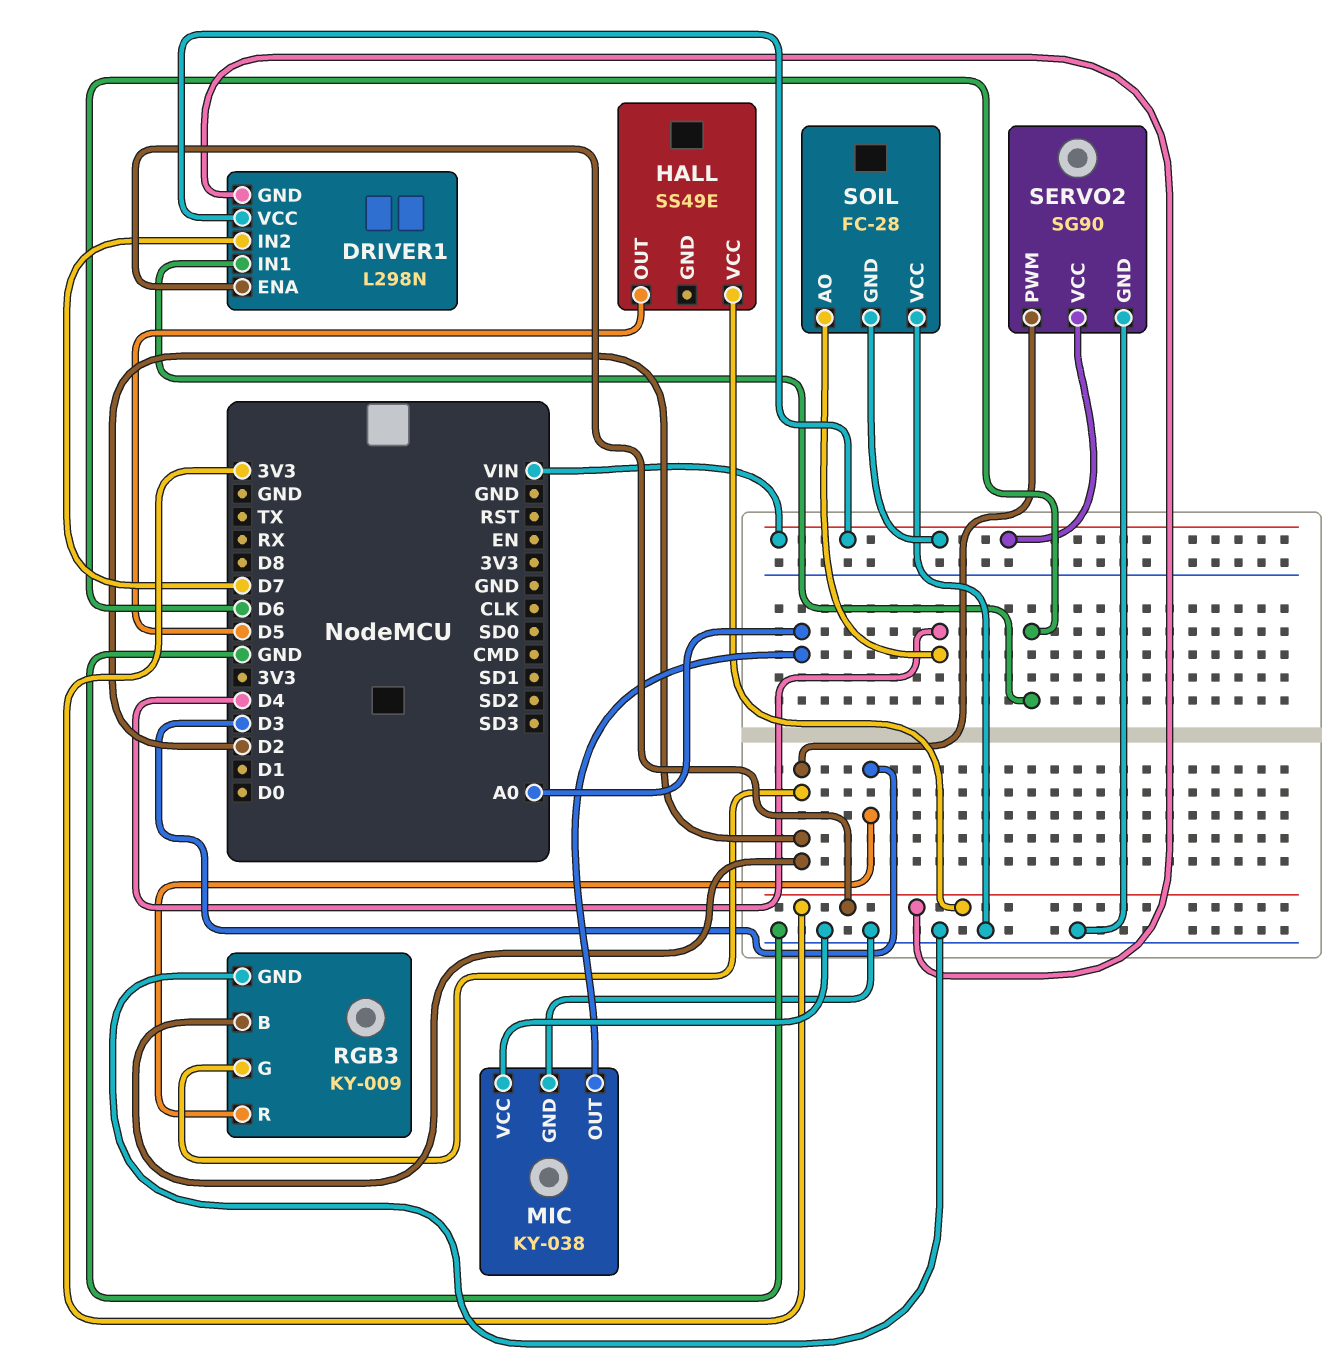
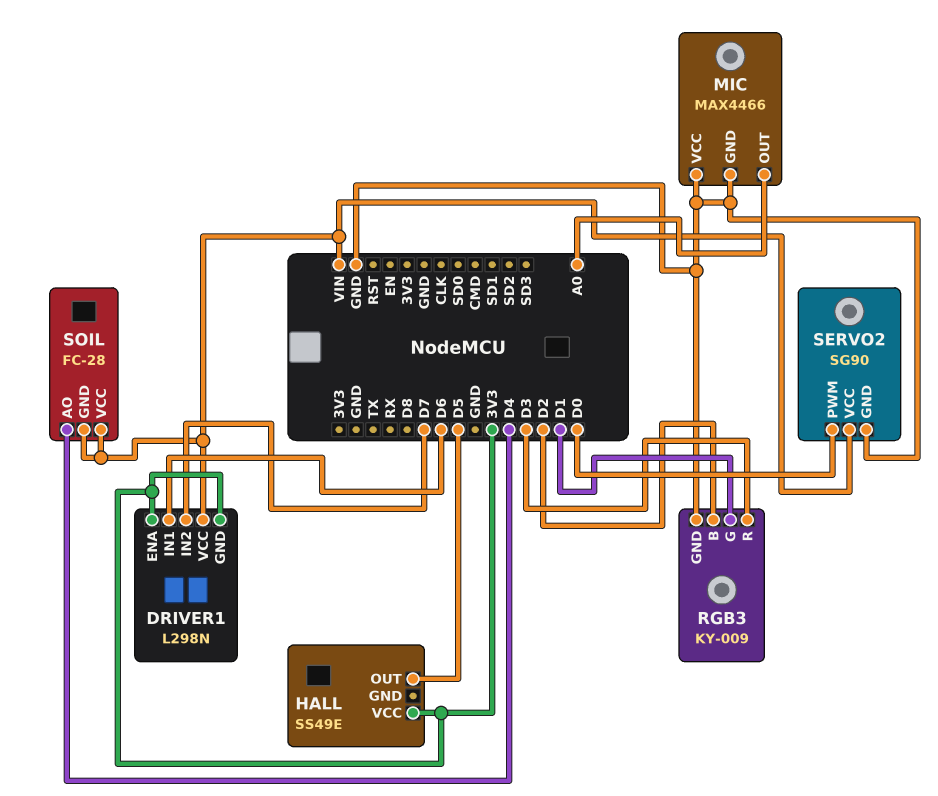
MIC: KY-038 -> MAX4466
RGB3 pin G: D2 -> D1
SERVO2 pin PWM: D2 -> D0
SOIL pin VCC: GND -> VIN

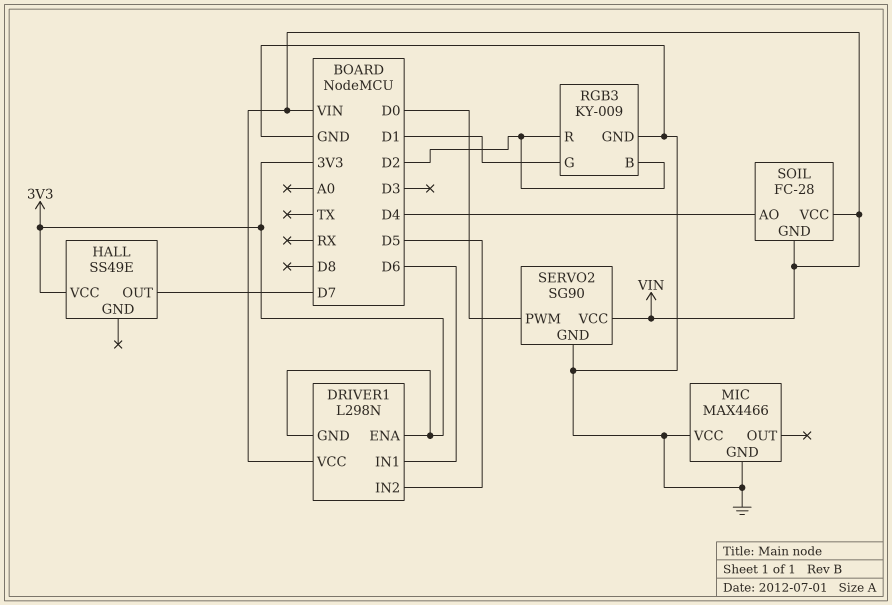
DRIVER1 pin IN2: D7 -> D5
HALL pin OUT: D5 -> D7
MIC pin OUT: A0 -> none
RGB3 pin R: D3 -> D2

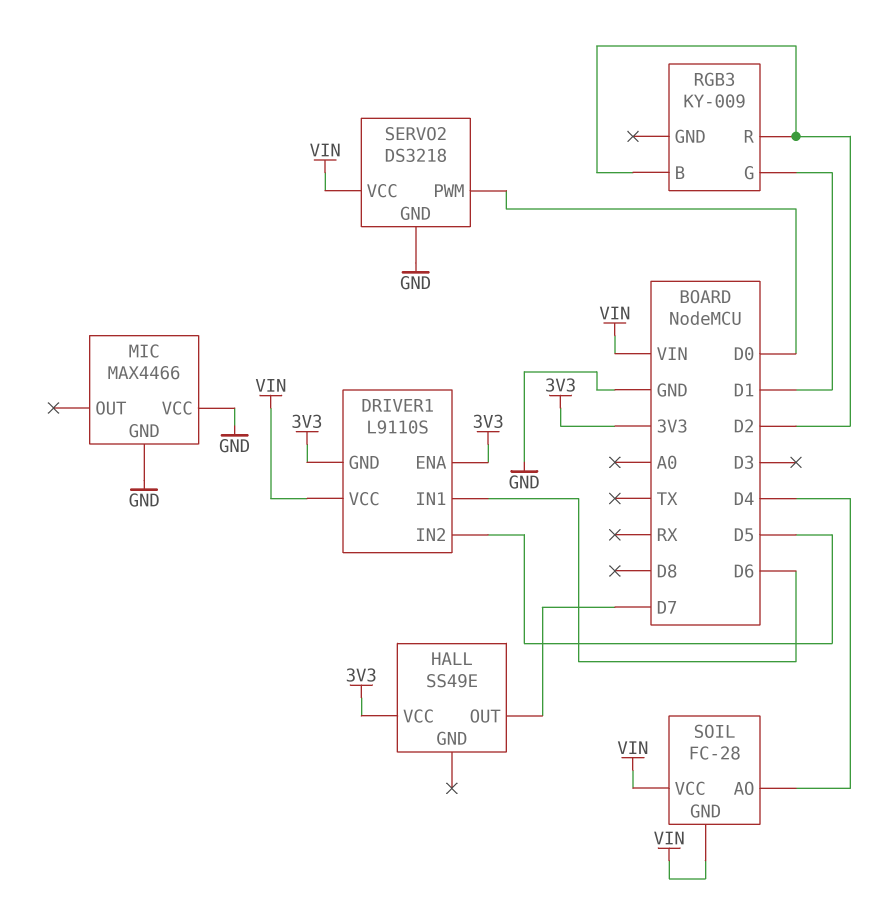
DRIVER1: L298N -> L9110S
RGB3 pin GND: GND -> none
SERVO2: SG90 -> DS3218

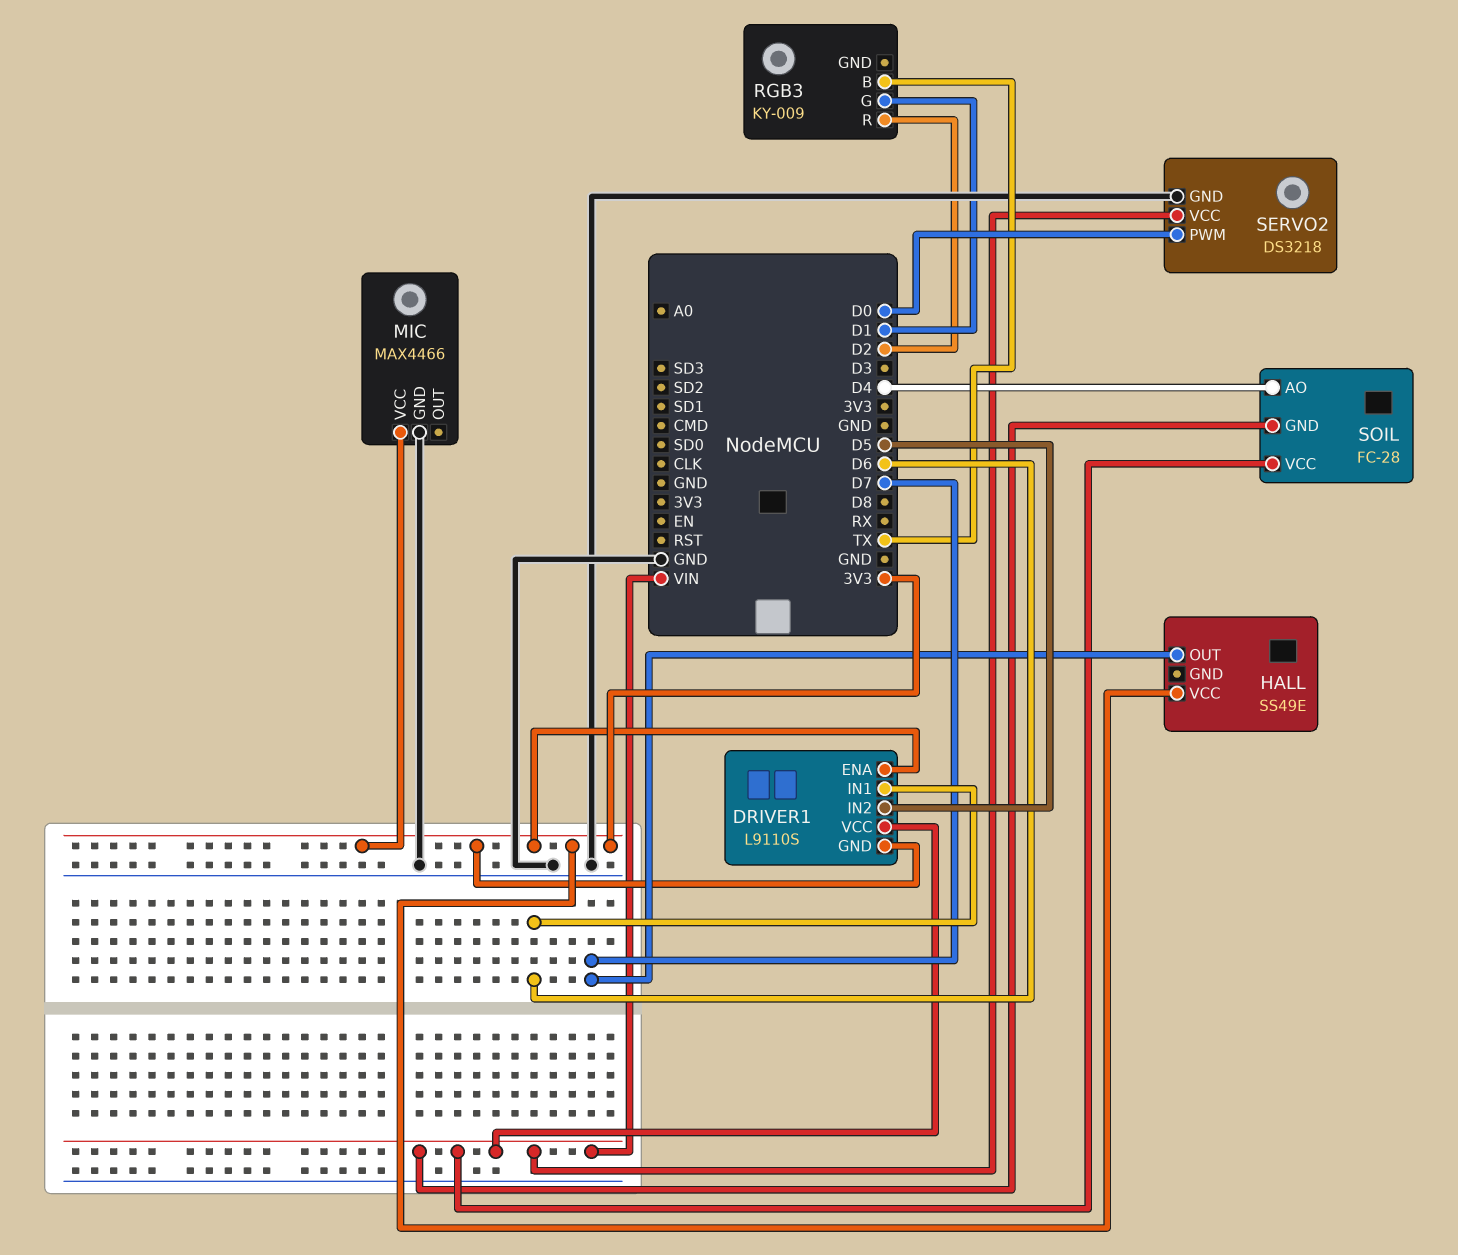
MIC pin VCC: GND -> 3V3
RGB3 pin B: D2 -> TX

